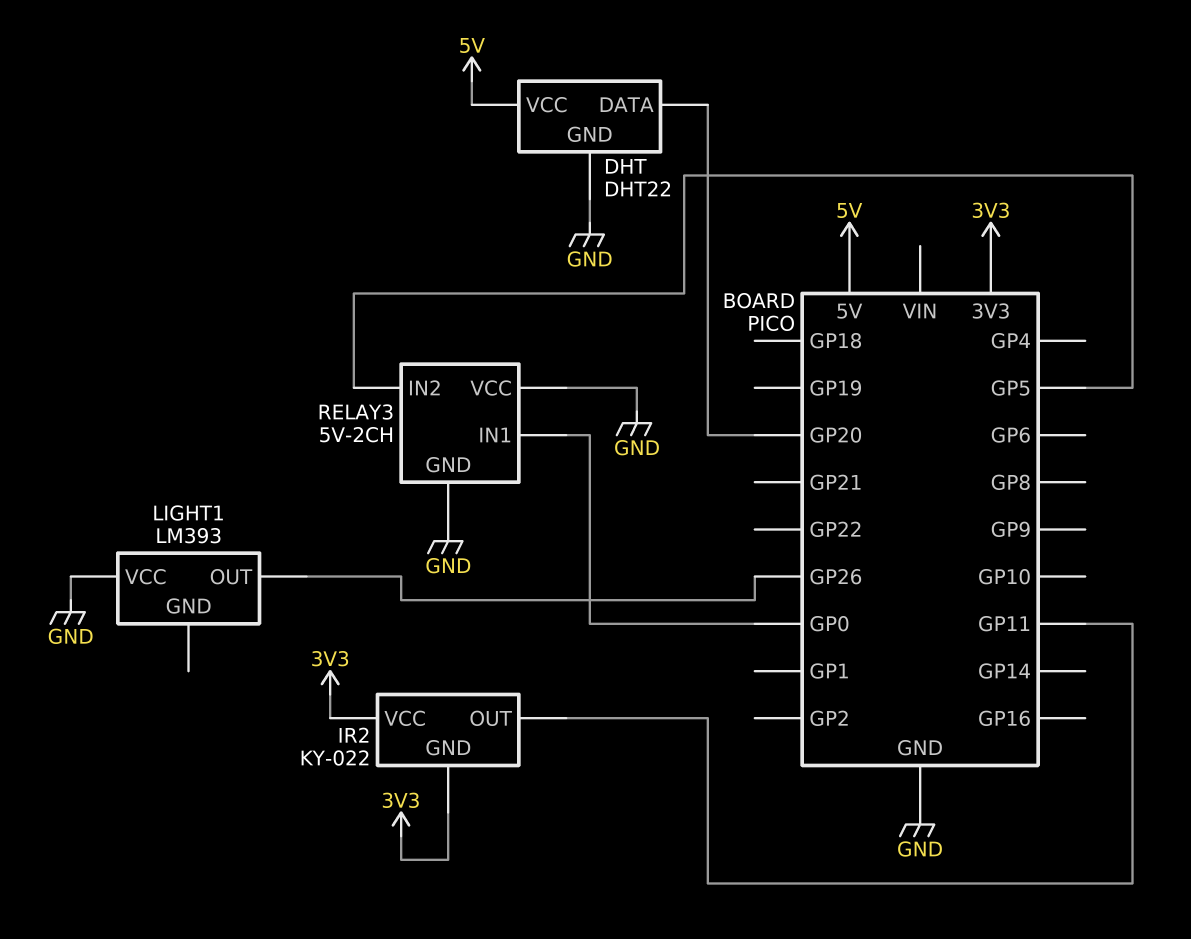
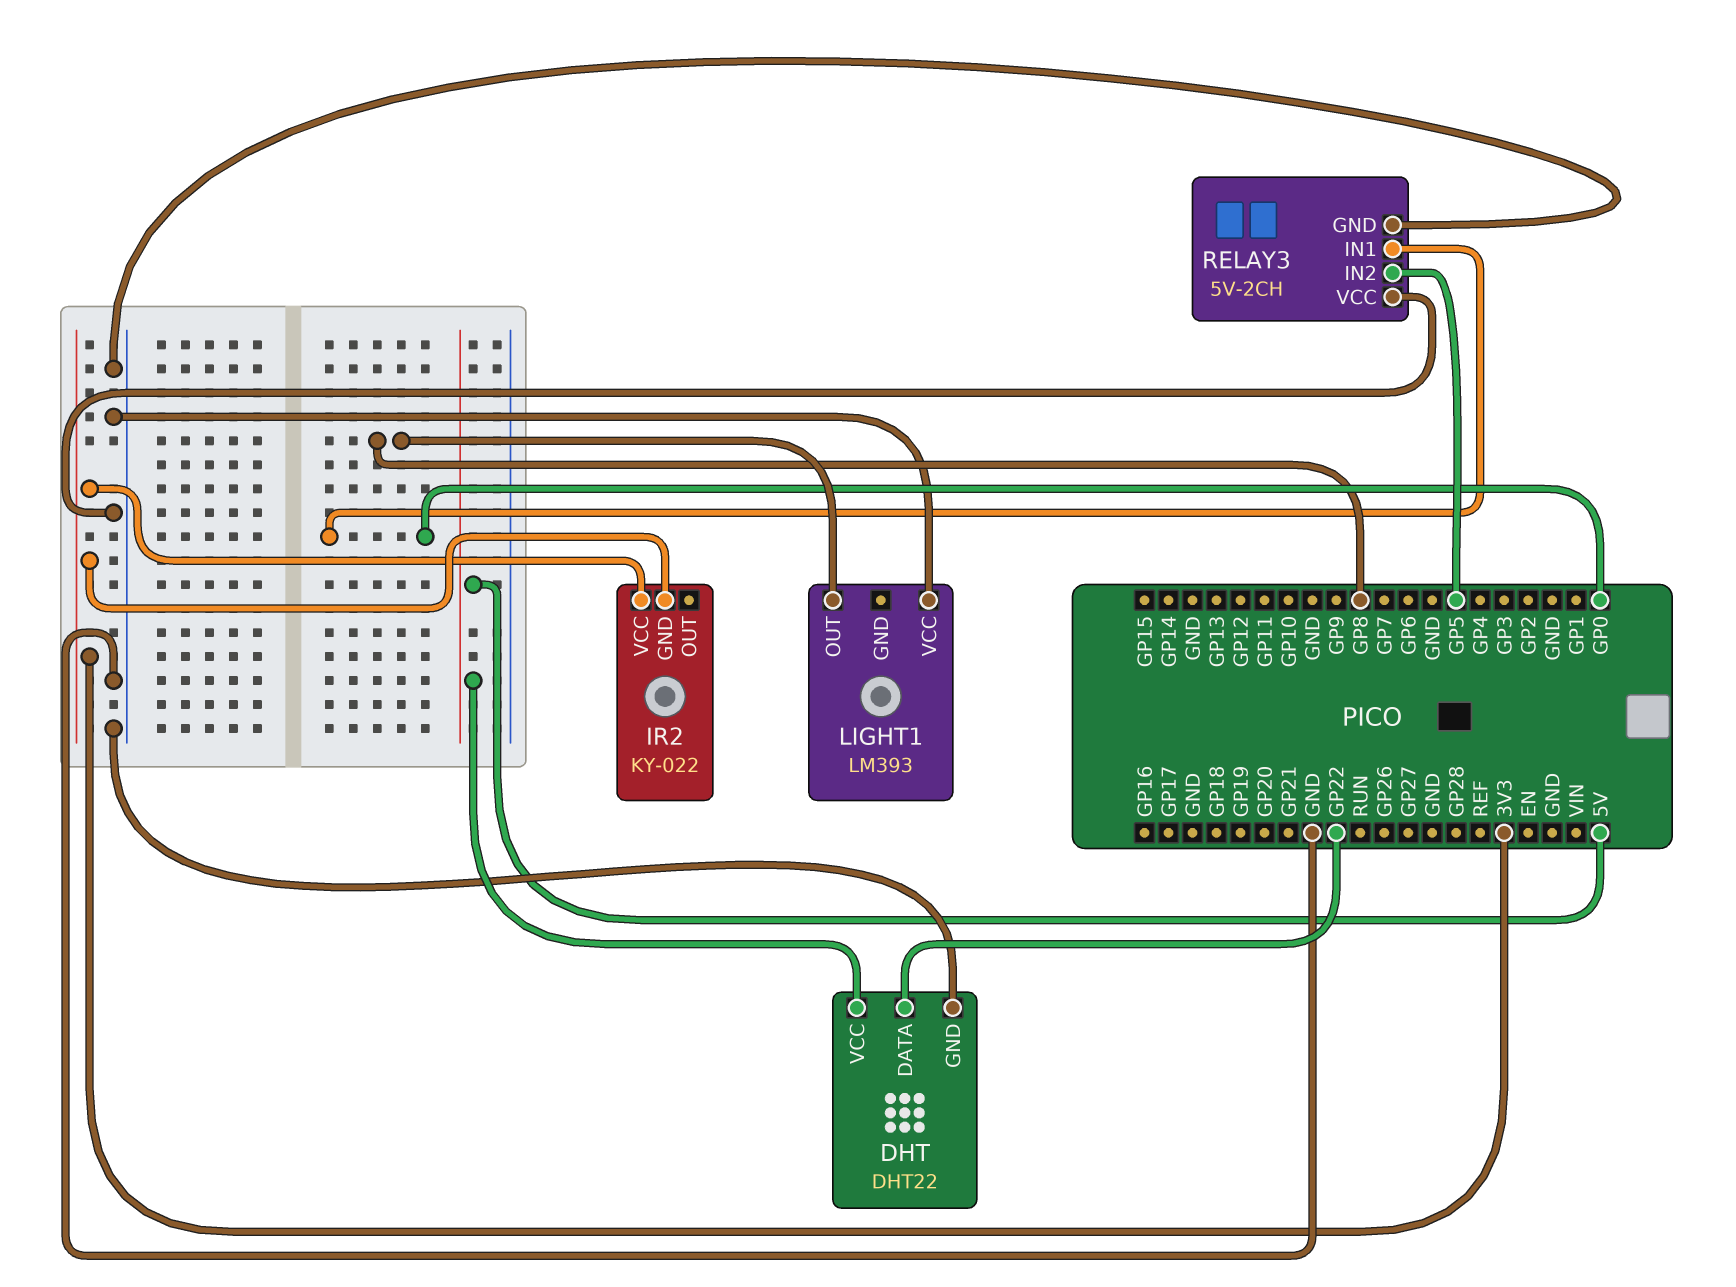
DHT pin DATA: GP20 -> GP22
IR2 pin OUT: GP11 -> none
LIGHT1 pin OUT: GP26 -> GP8

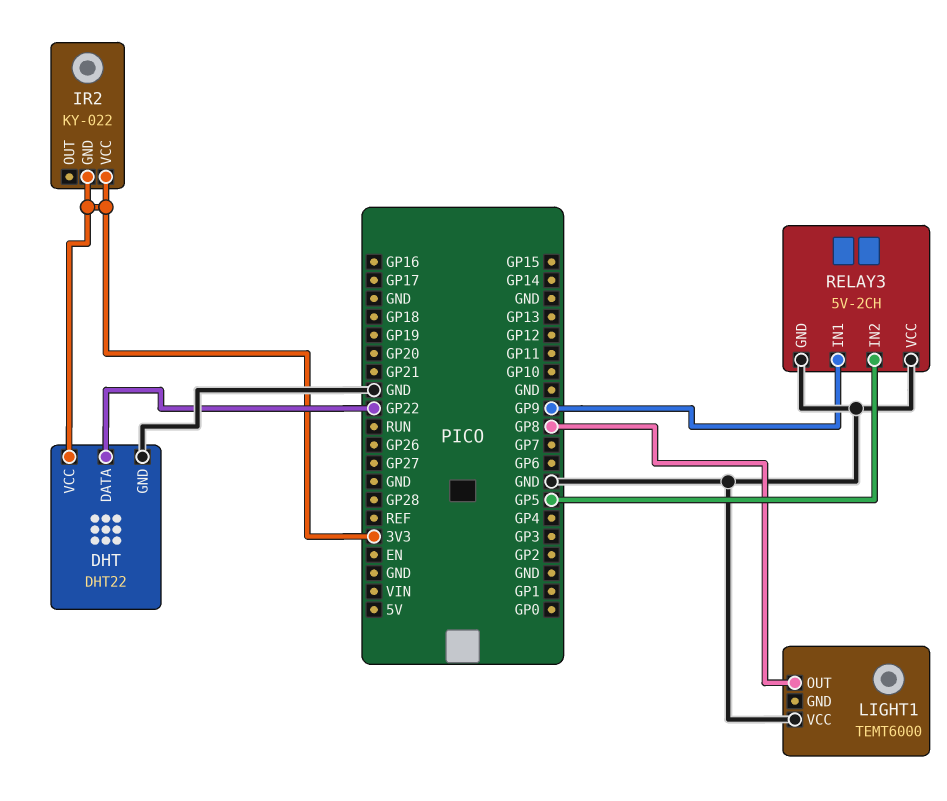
DHT pin VCC: 5V -> 3V3
LIGHT1: LM393 -> TEMT6000
RELAY3 pin IN1: GP0 -> GP9

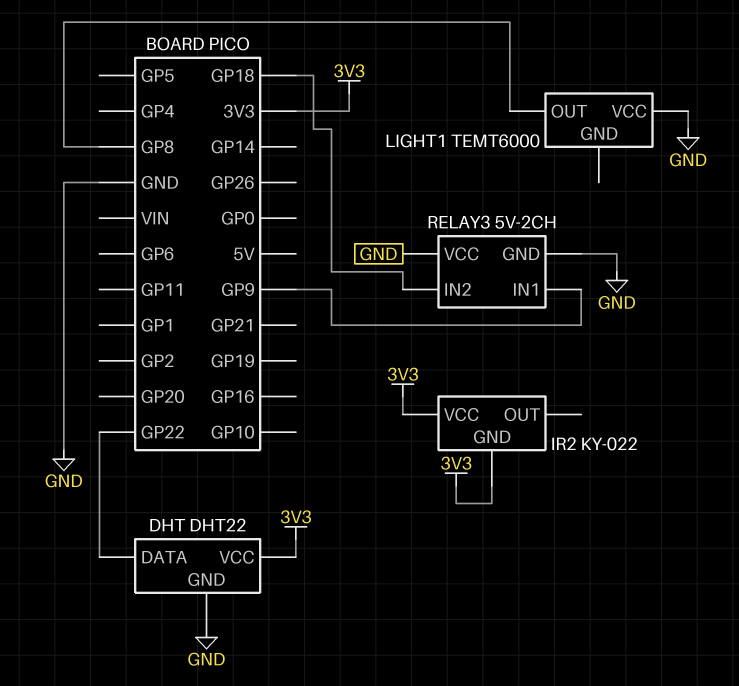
RELAY3 pin IN2: GP5 -> GP18

